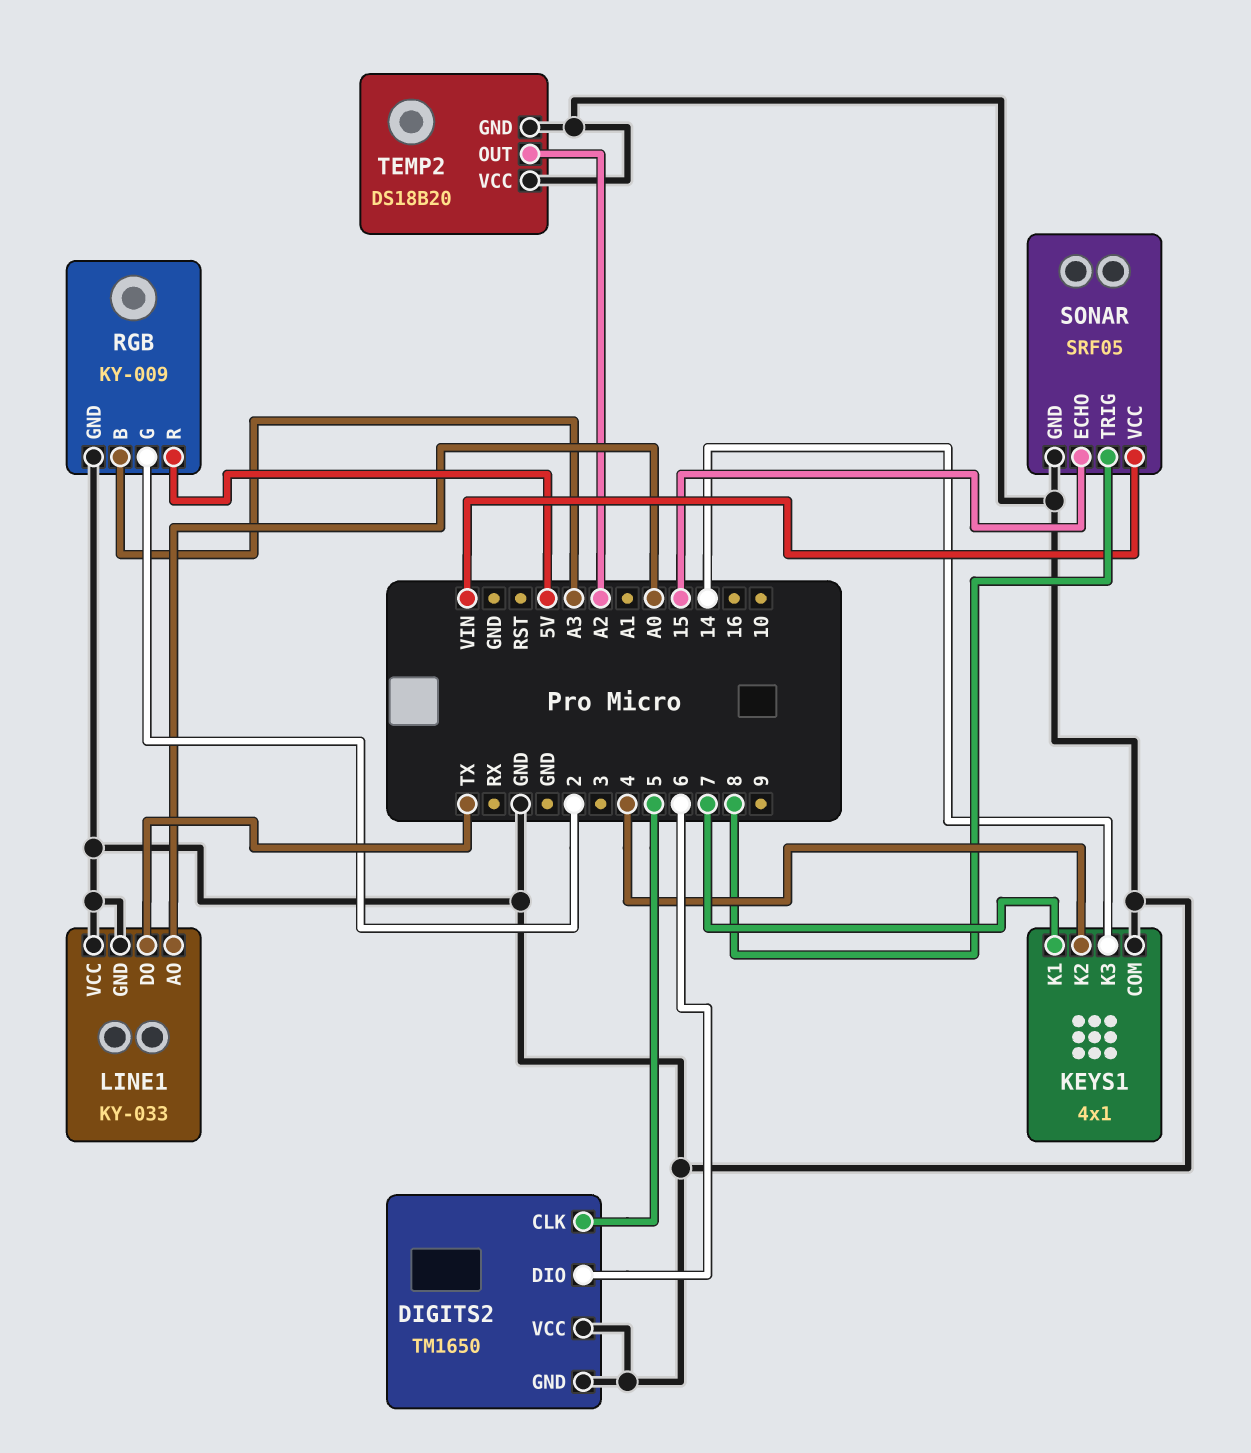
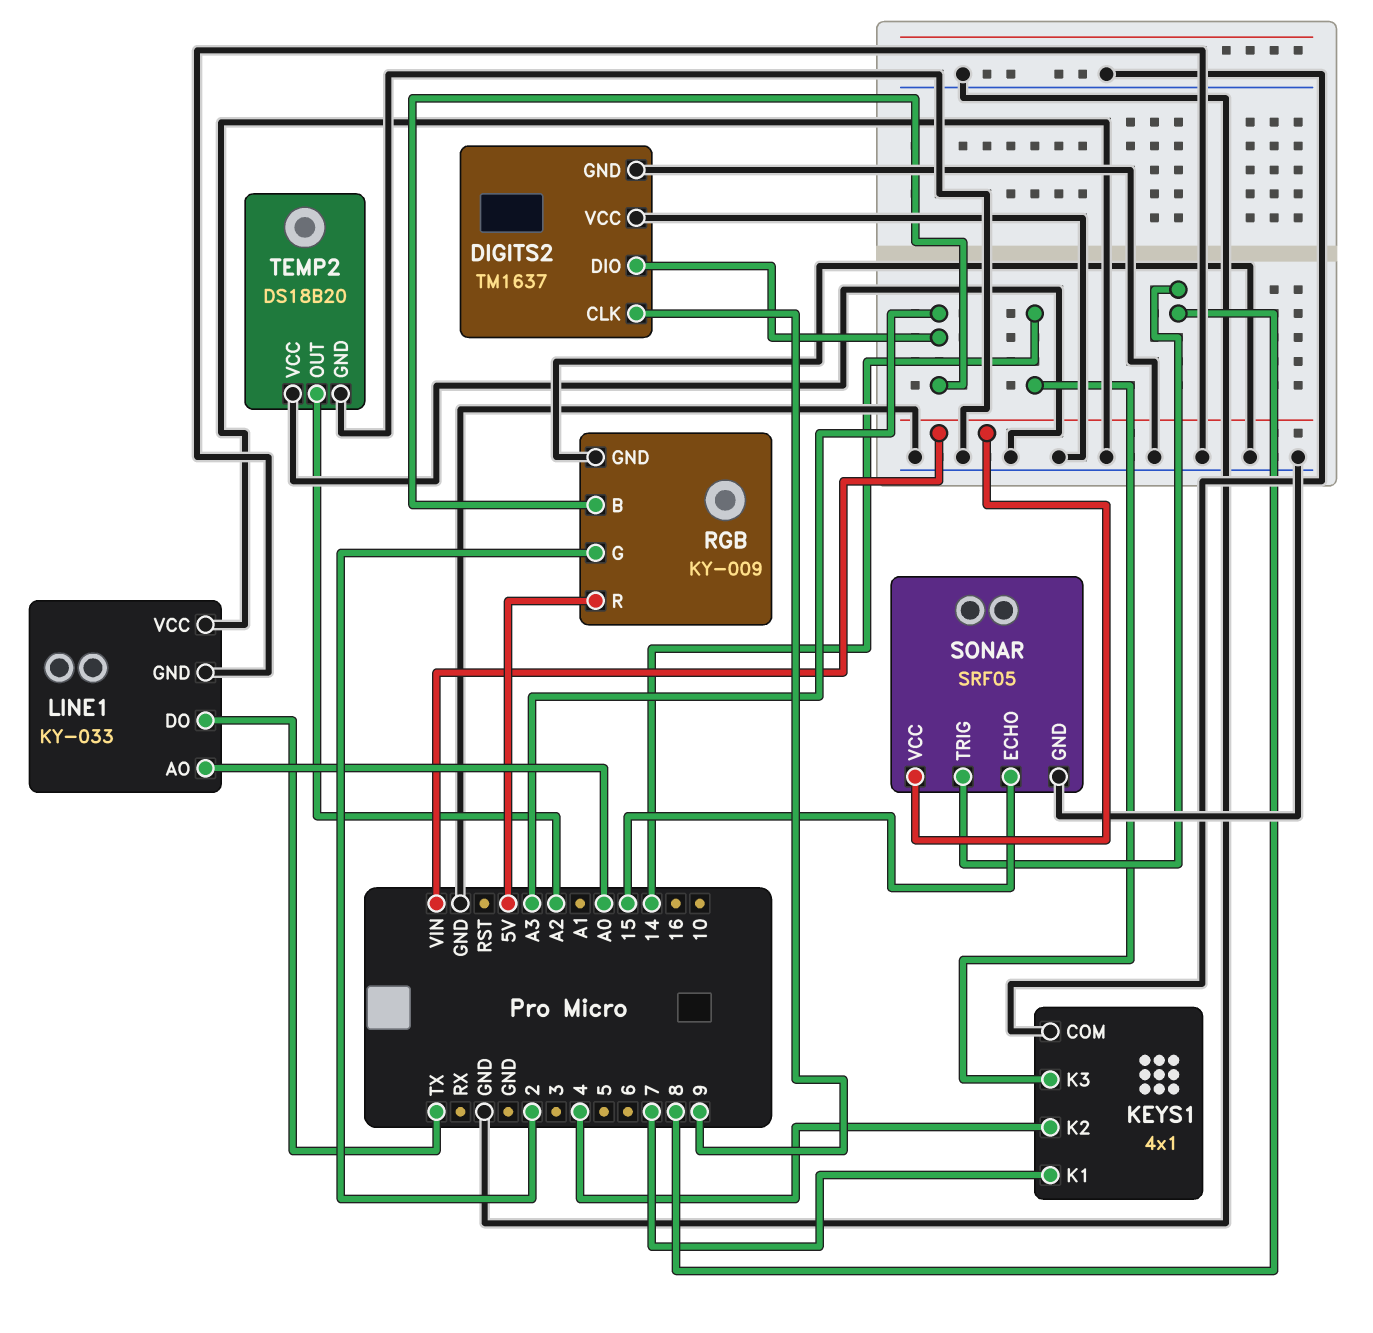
DIGITS2: TM1650 -> TM1637
DIGITS2 pin CLK: 5 -> 9
DIGITS2 pin DIO: 6 -> A3

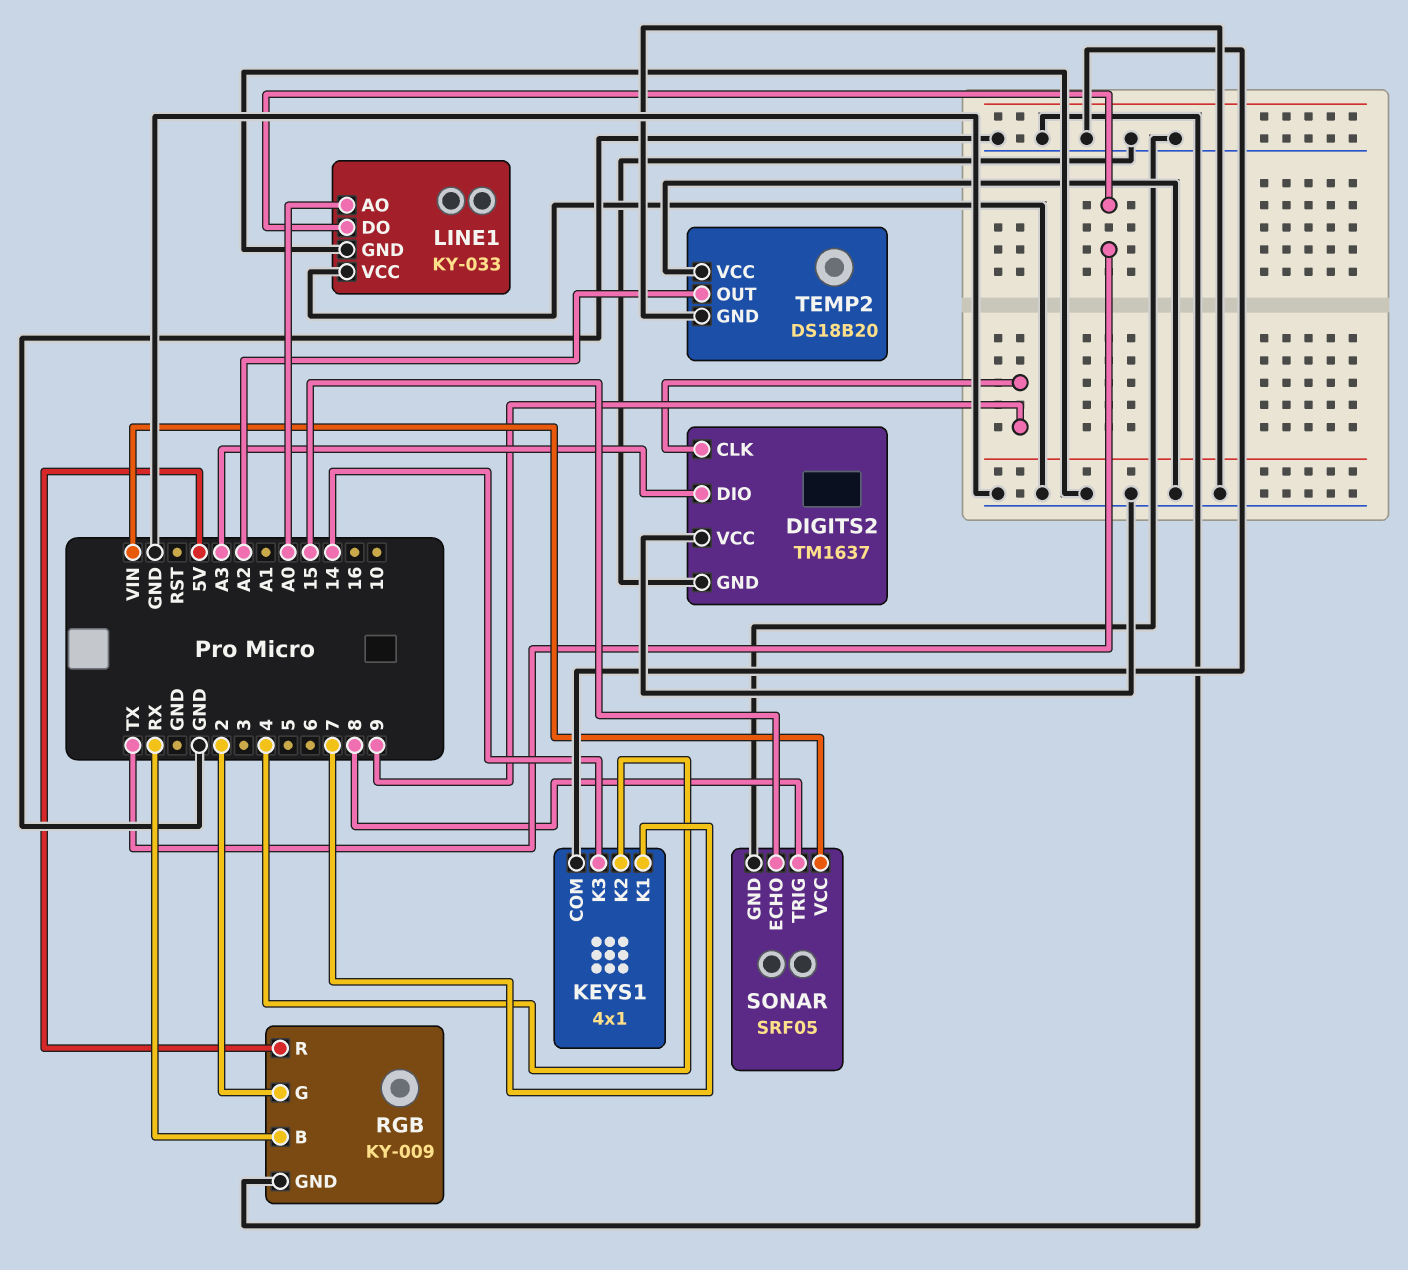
RGB pin B: A3 -> RX

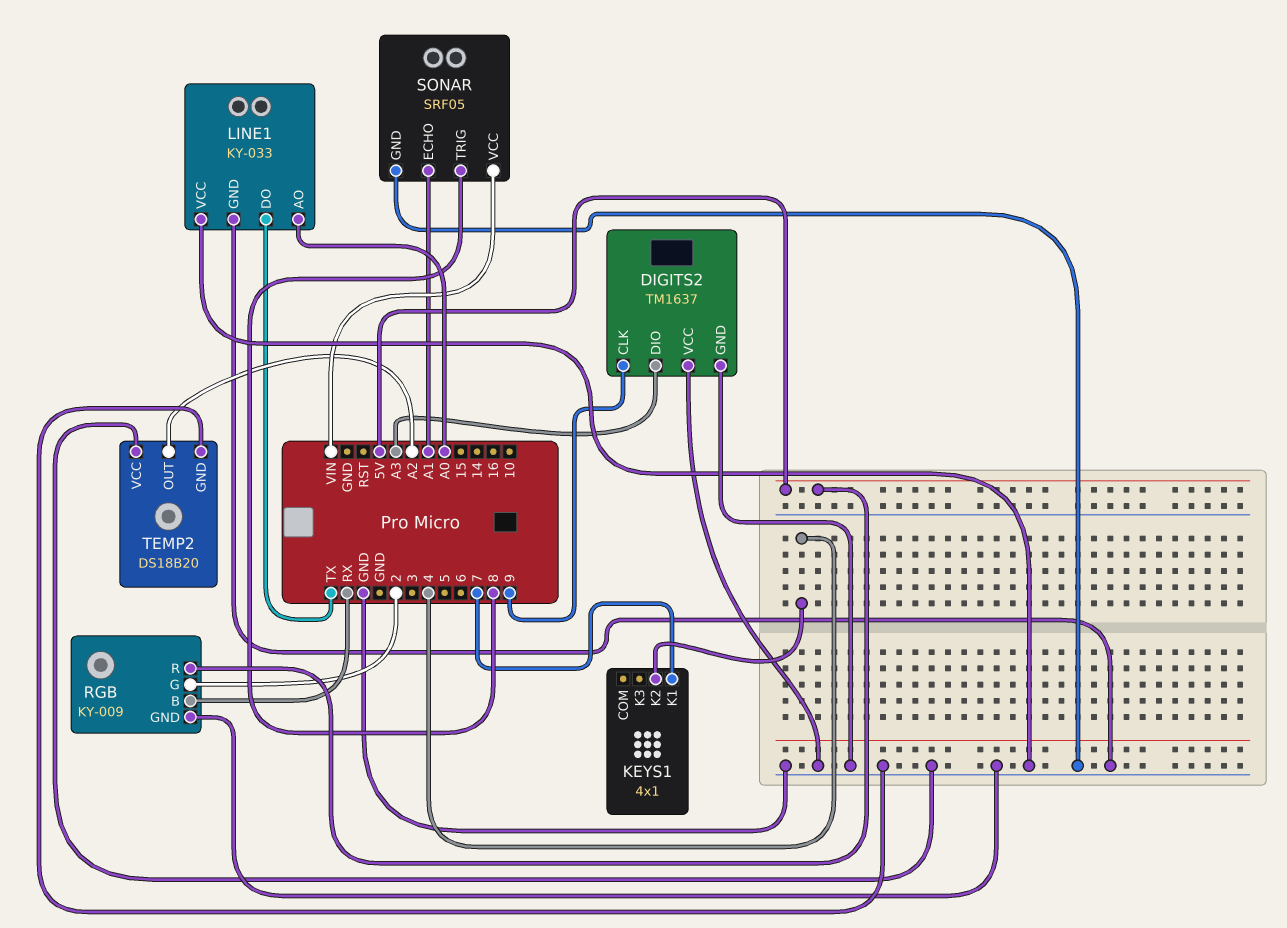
KEYS1 pin COM: GND -> none
KEYS1 pin K3: 14 -> none
SONAR pin ECHO: 15 -> A1

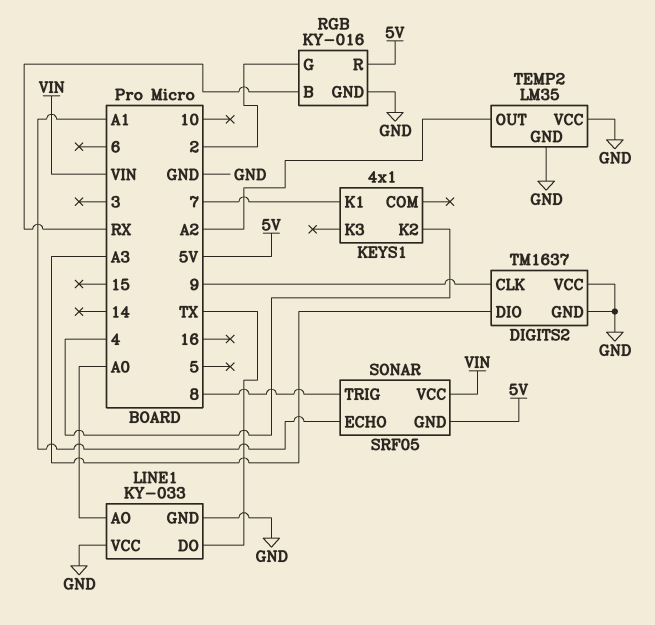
RGB: KY-009 -> KY-016
SONAR pin GND: GND -> 5V
TEMP2: DS18B20 -> LM35

